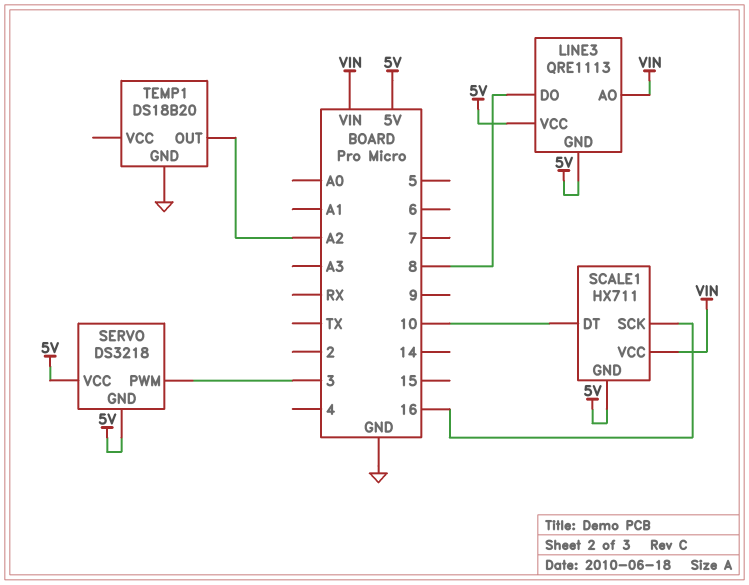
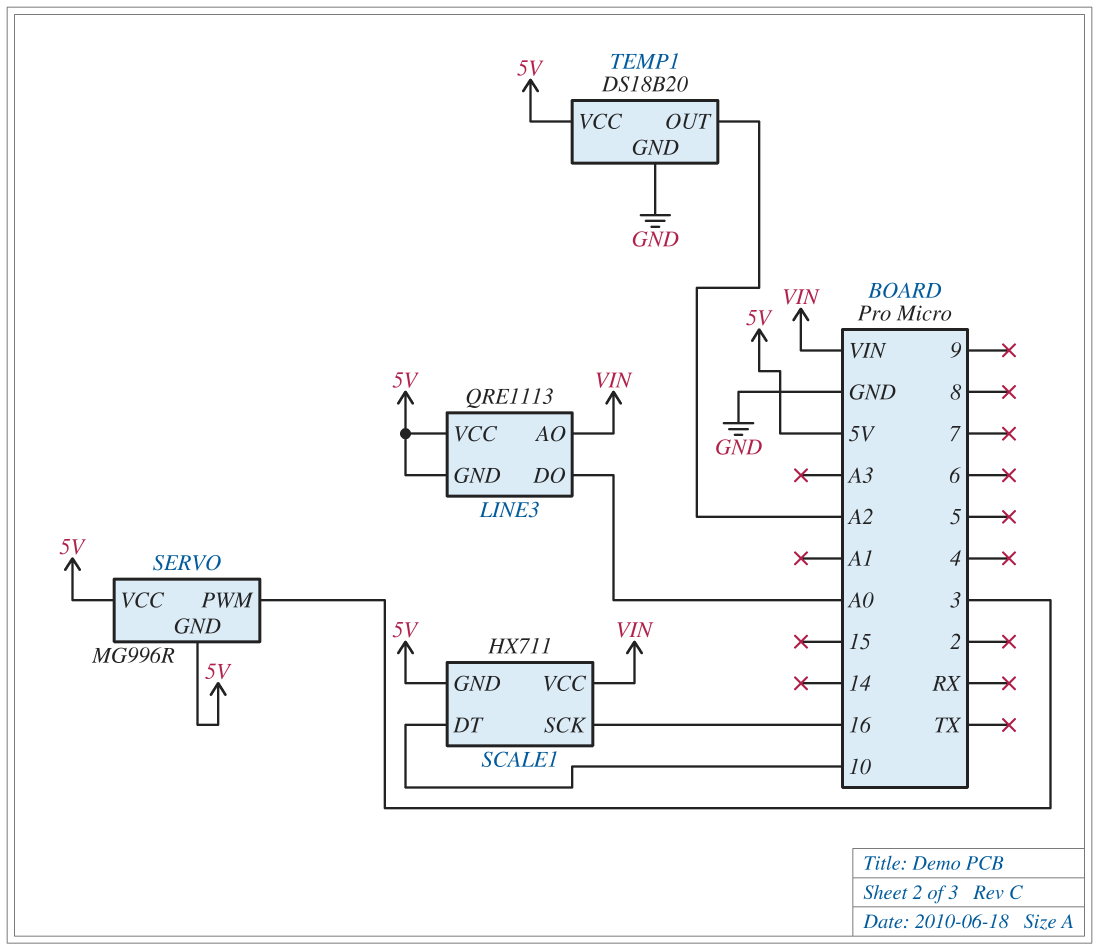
LINE3 pin DO: 8 -> A0
SERVO: DS3218 -> MG996R
TEMP1 pin VCC: none -> 5V

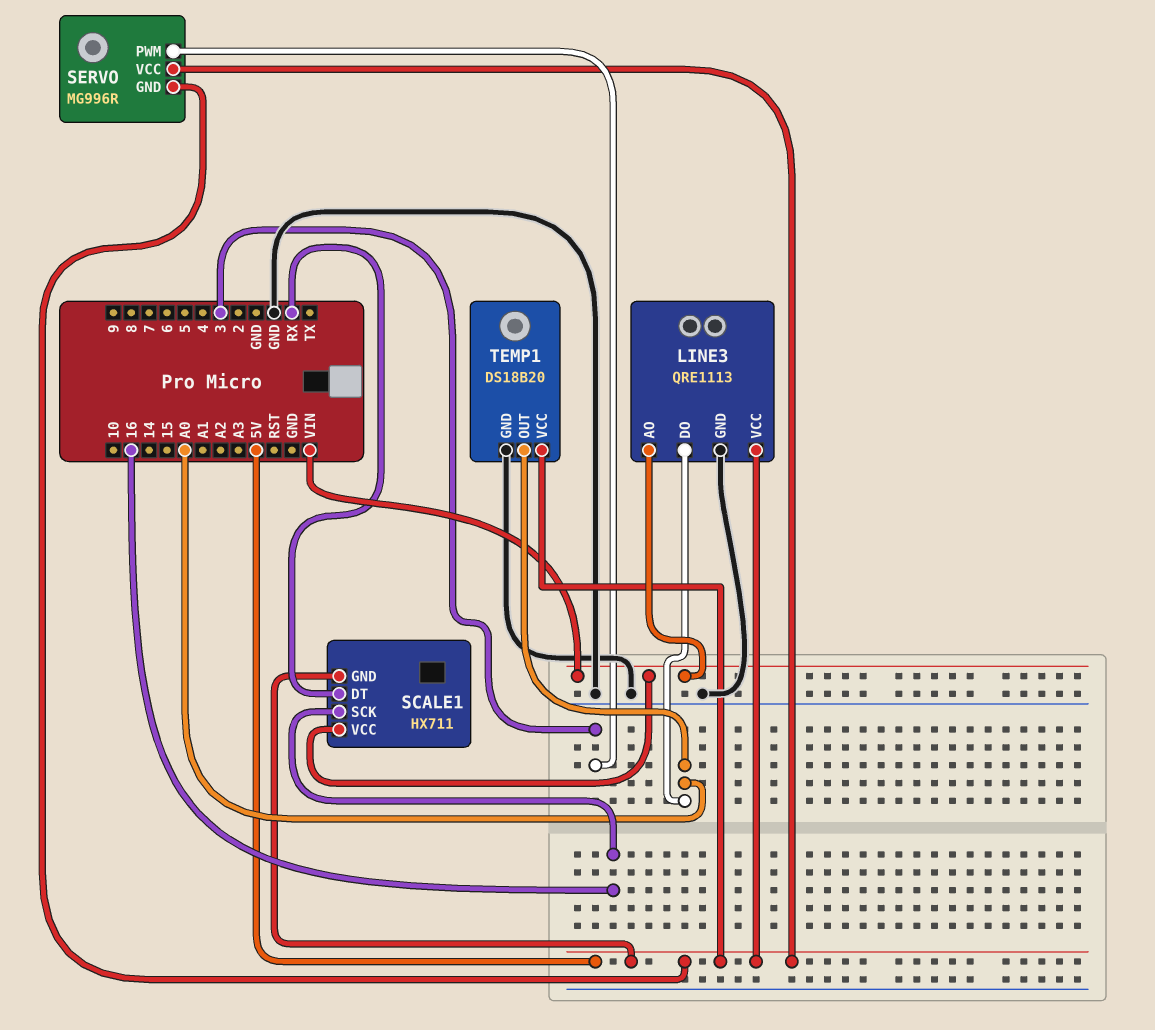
LINE3 pin GND: 5V -> GND
SCALE1 pin DT: 10 -> RX
TEMP1 pin OUT: A2 -> A0

